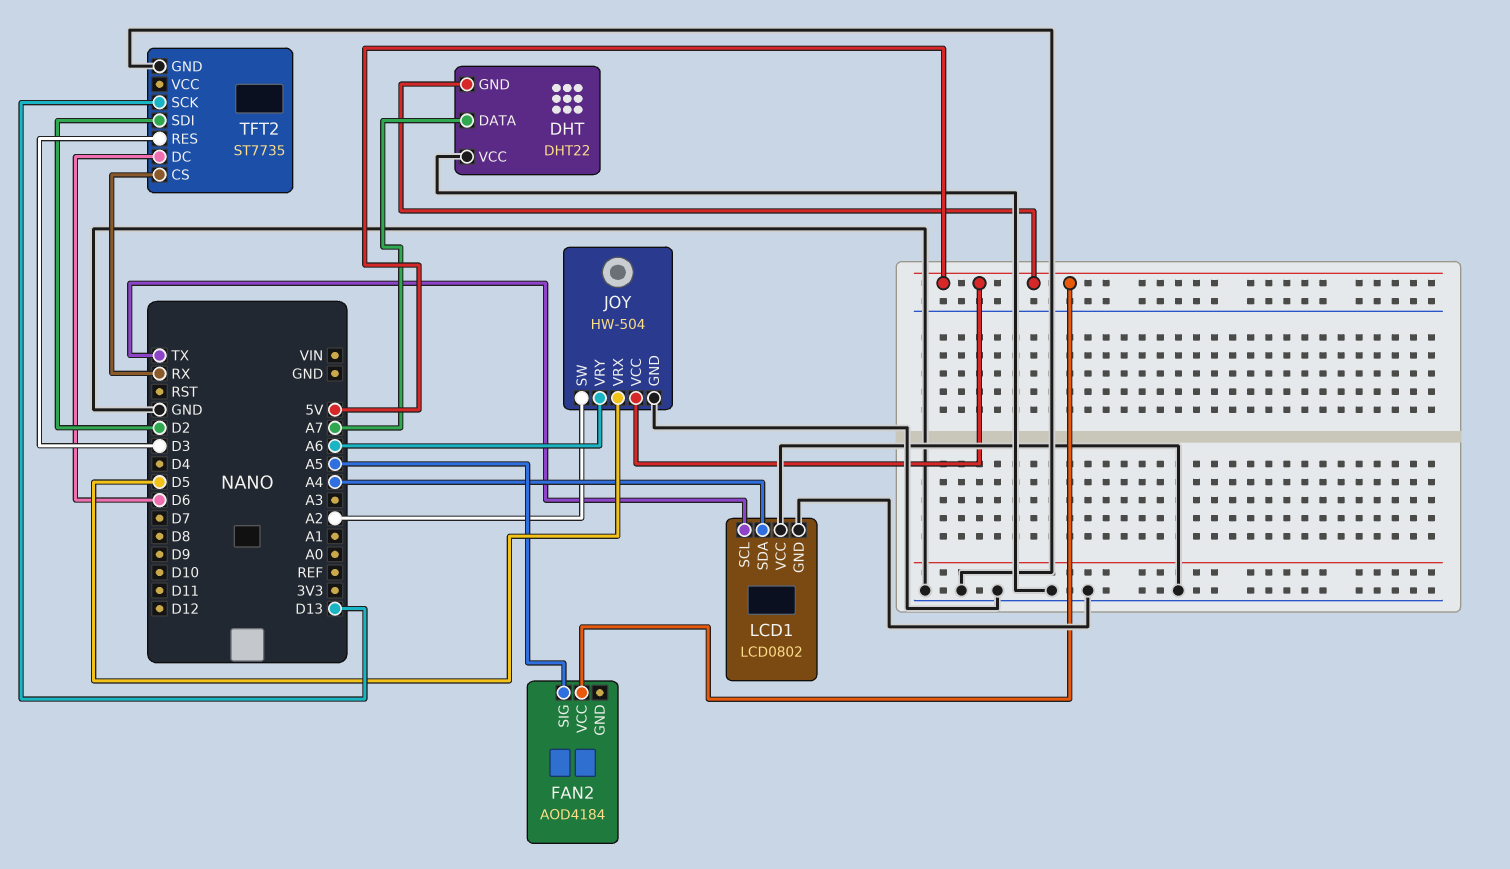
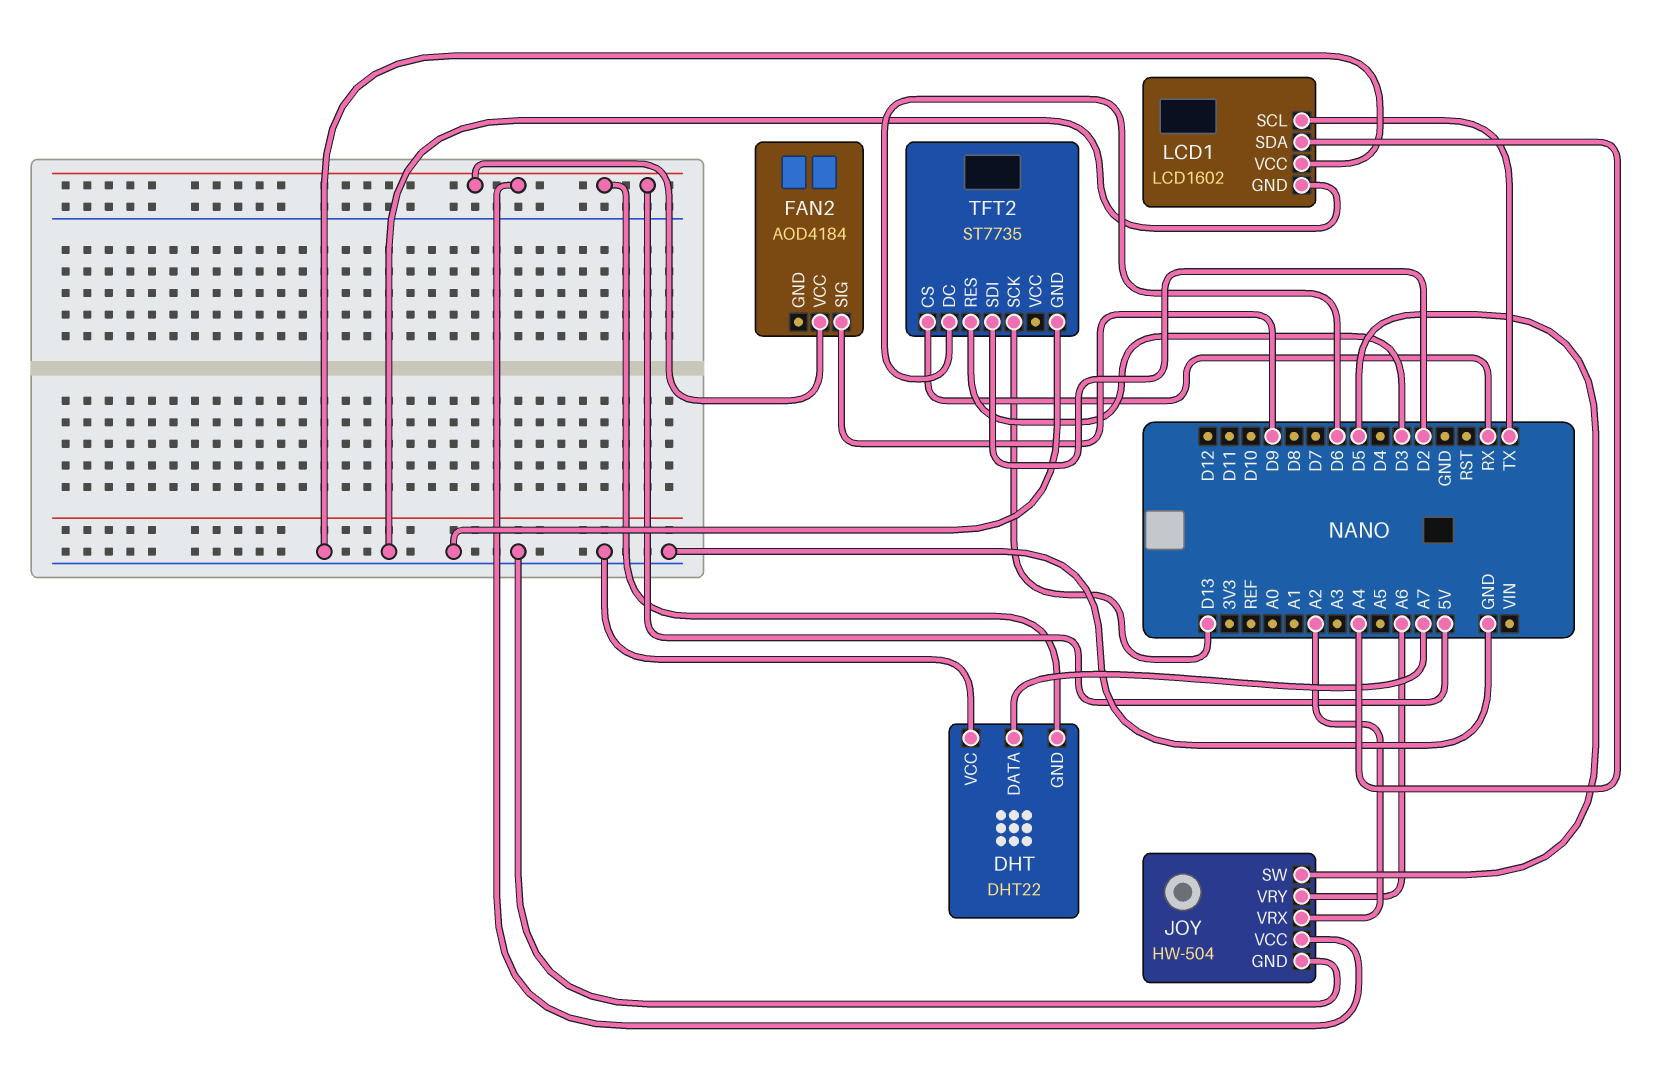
FAN2 pin SIG: A5 -> D9
JOY pin SW: A2 -> D5
JOY pin VRX: D5 -> A2
LCD1: LCD0802 -> LCD1602

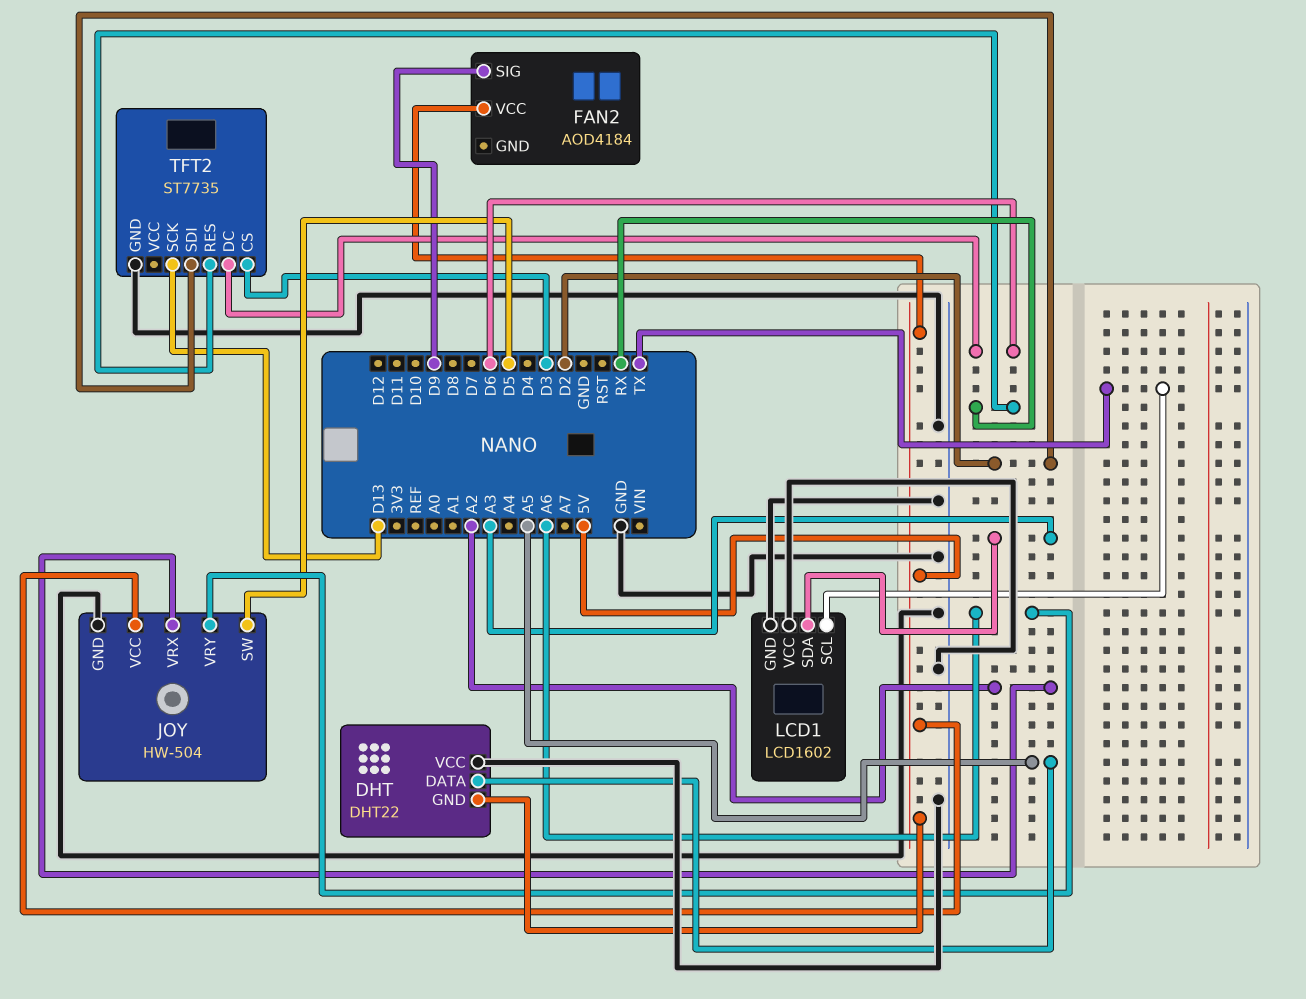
DHT pin DATA: A7 -> A5
LCD1 pin SDA: A4 -> A3
TFT2 pin CS: RX -> D3
TFT2 pin RES: D3 -> RX

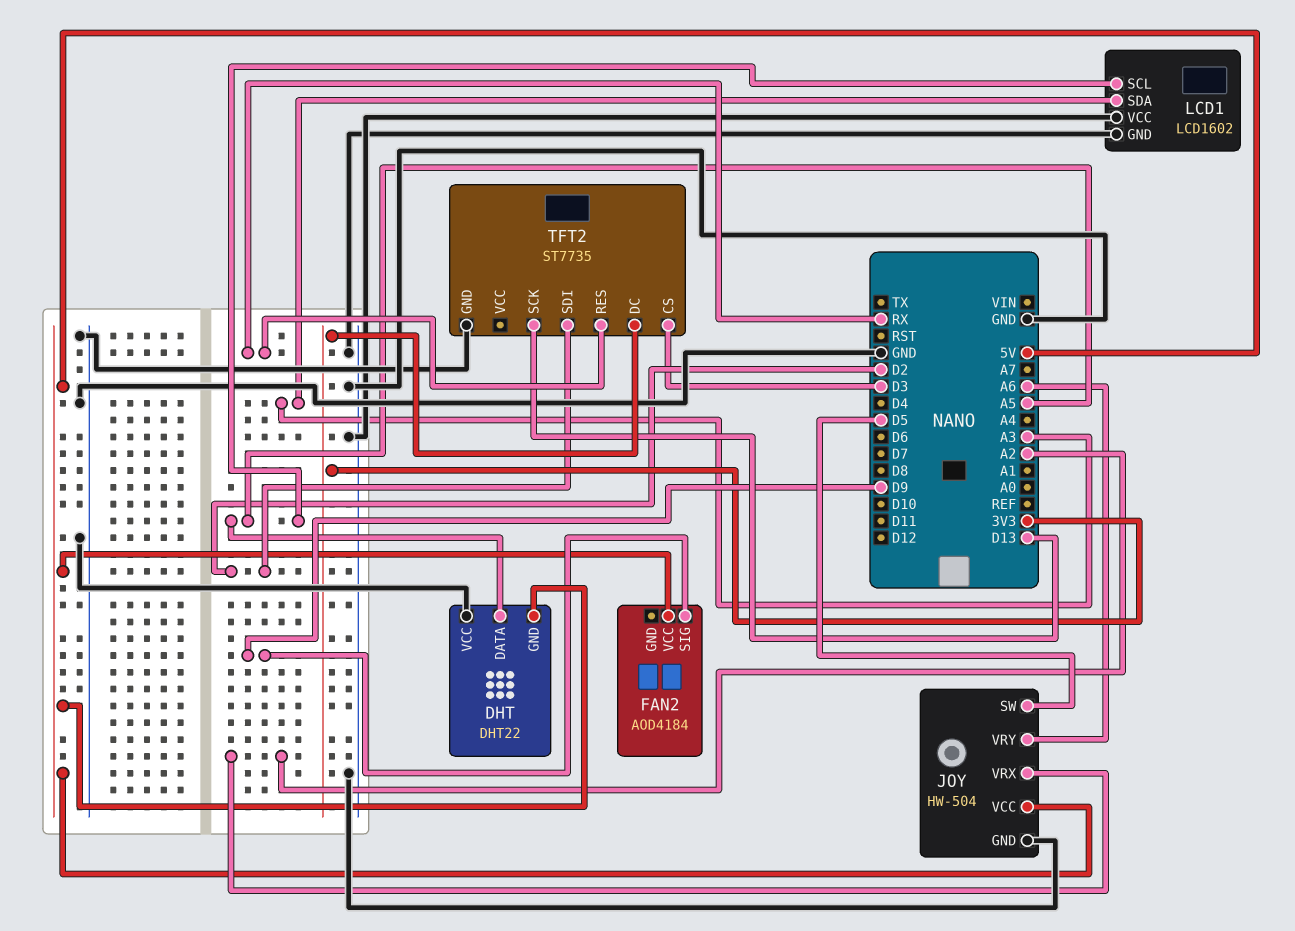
LCD1 pin SCL: TX -> A5
TFT2 pin DC: D6 -> 3V3

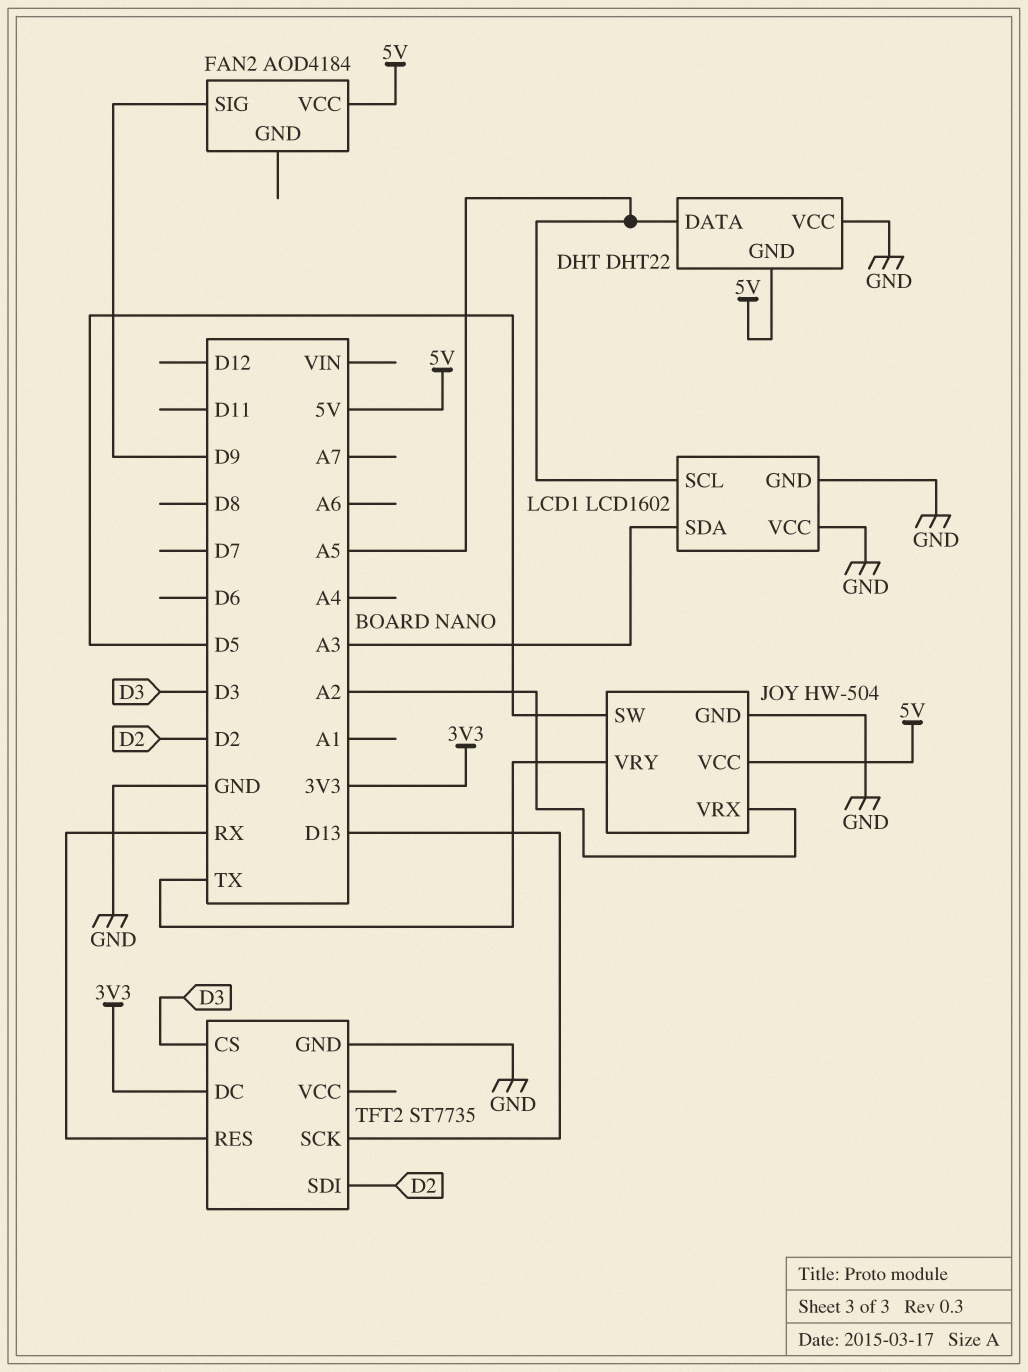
JOY pin VRY: A6 -> TX

